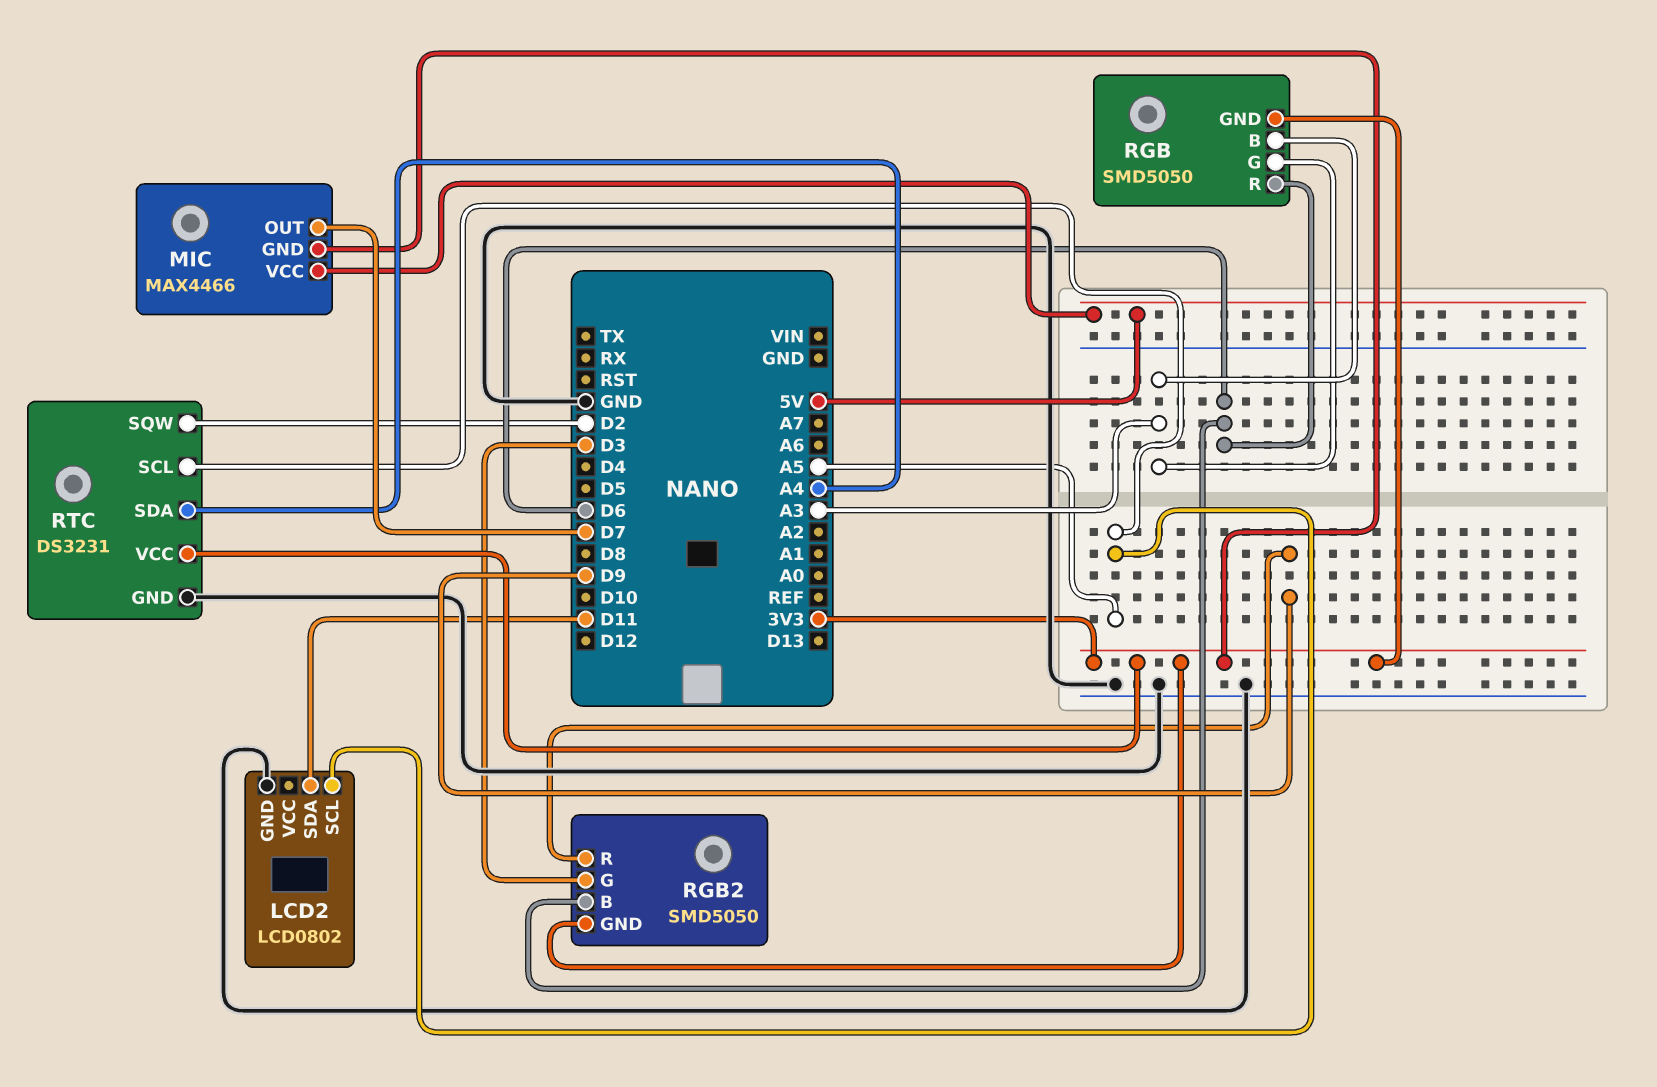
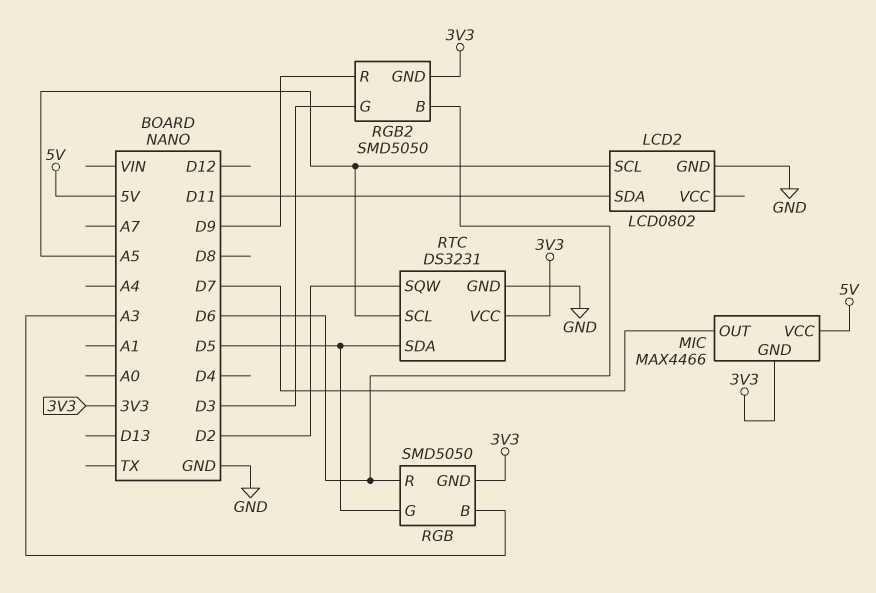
RGB pin G: A3 -> D5
RTC pin SDA: A4 -> D5

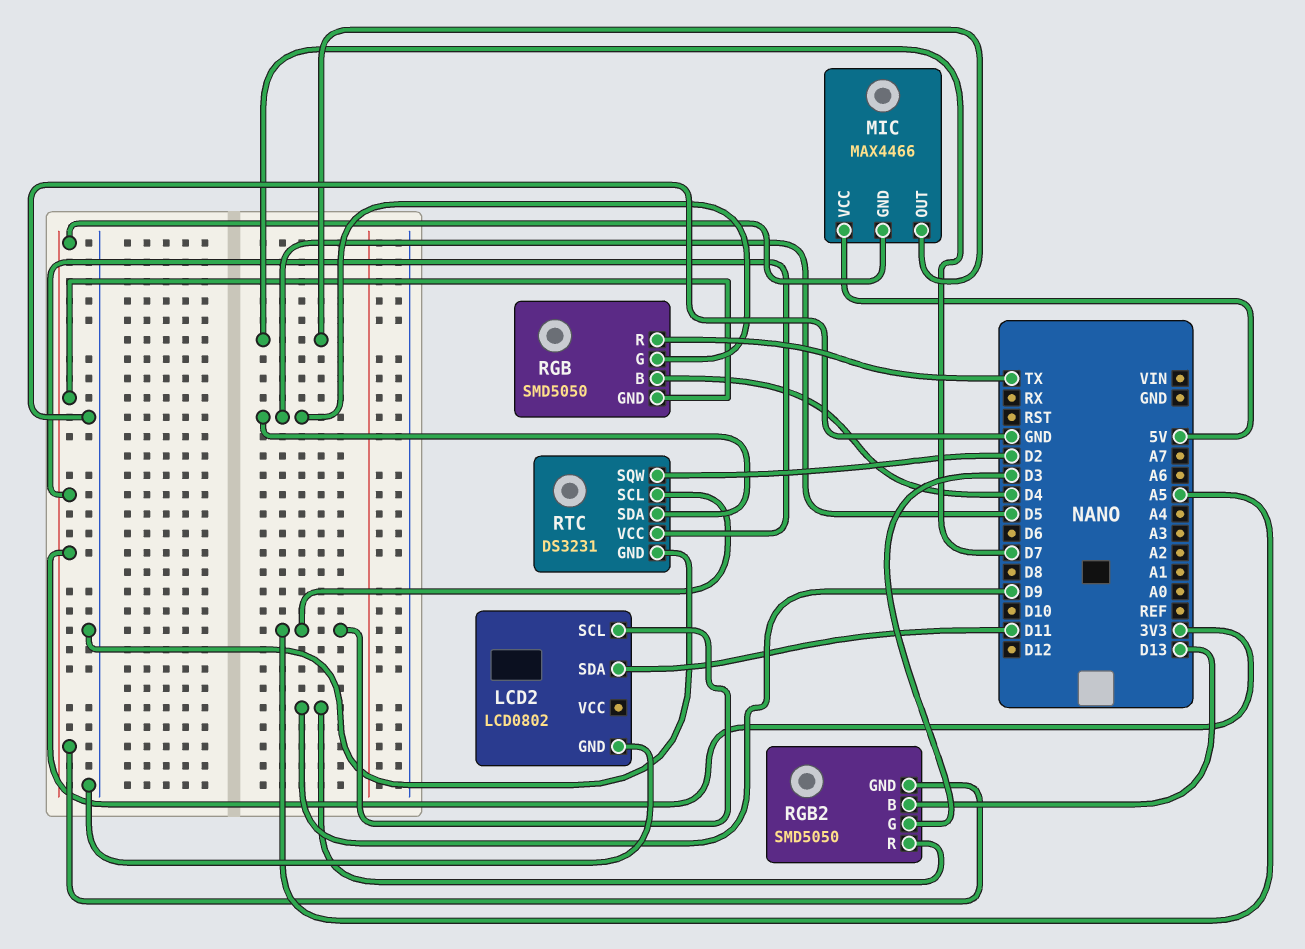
RGB pin B: A3 -> D4
RGB pin R: D6 -> TX
RGB2 pin B: D6 -> D13

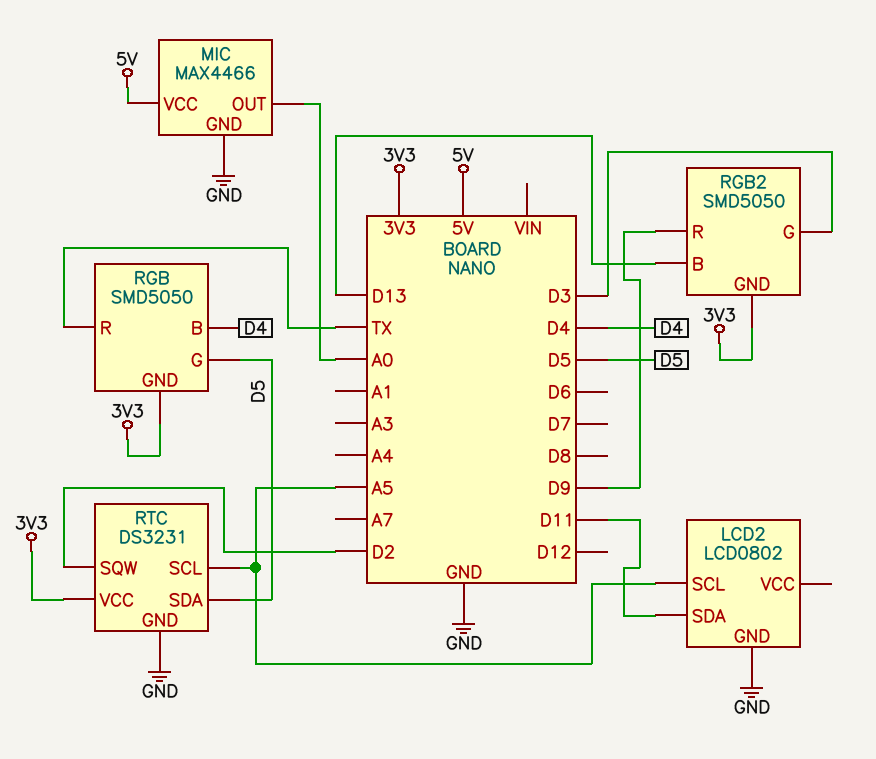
MIC pin GND: 3V3 -> GND
MIC pin OUT: D7 -> A0

